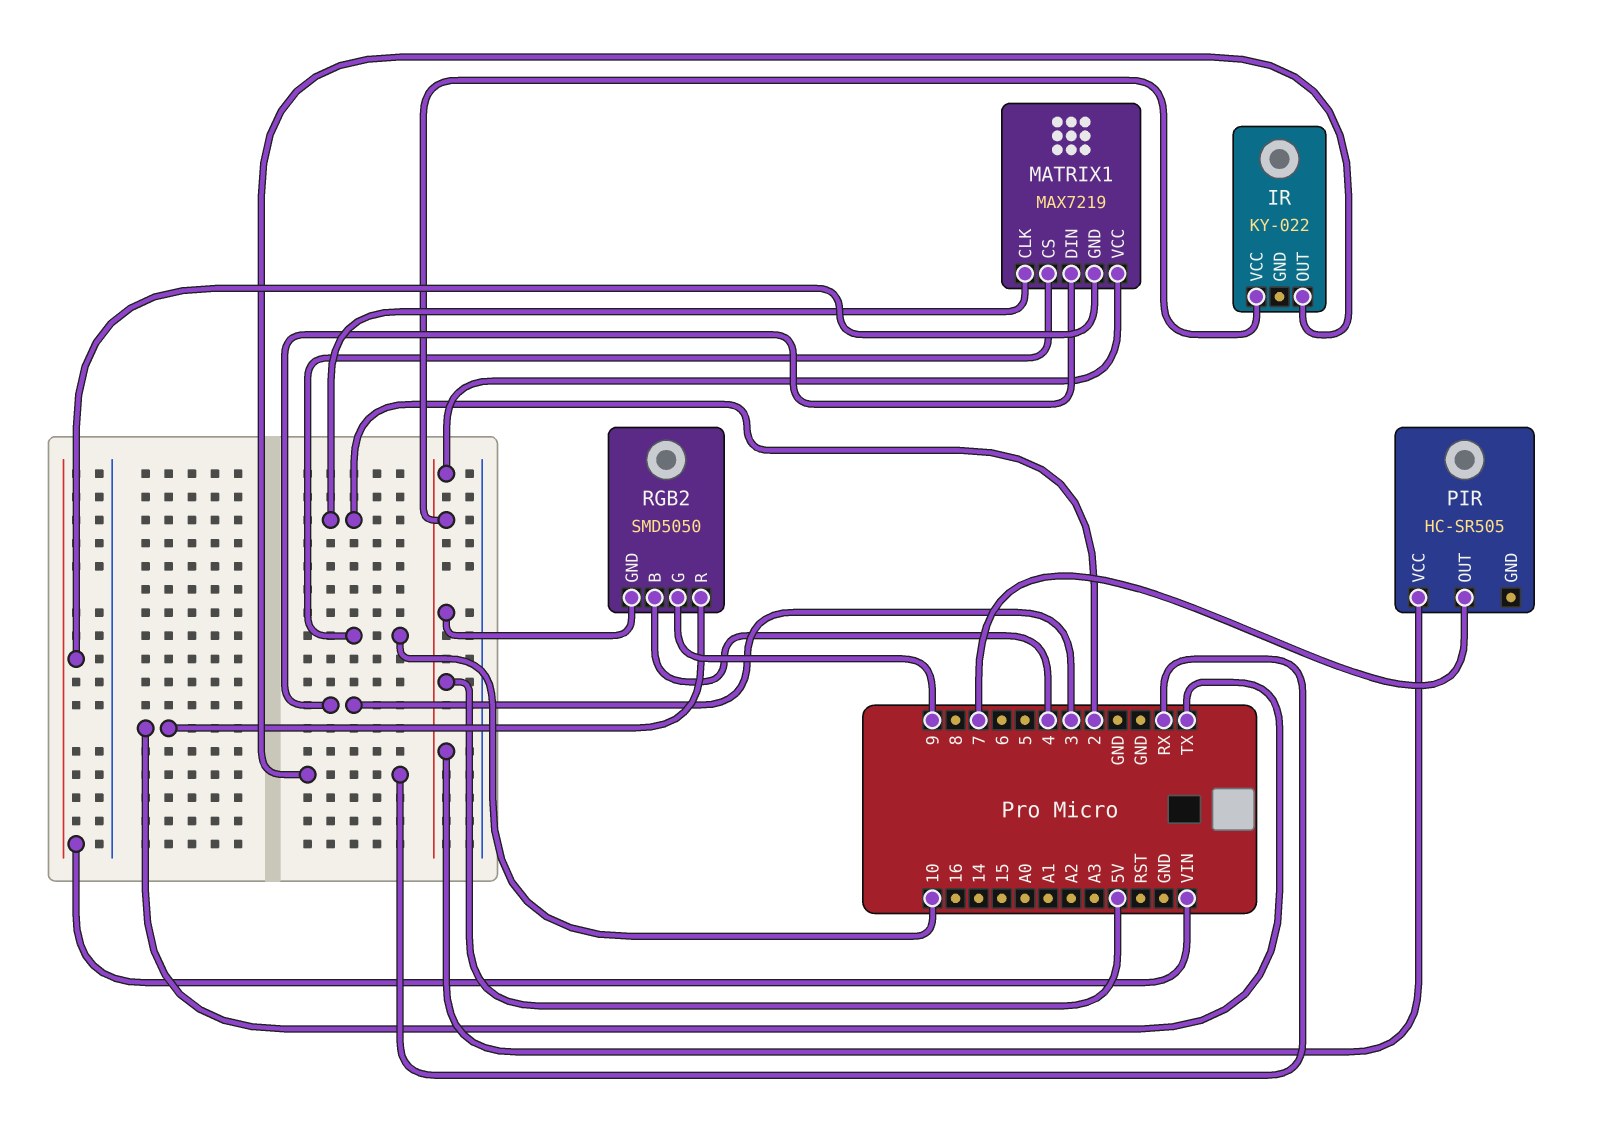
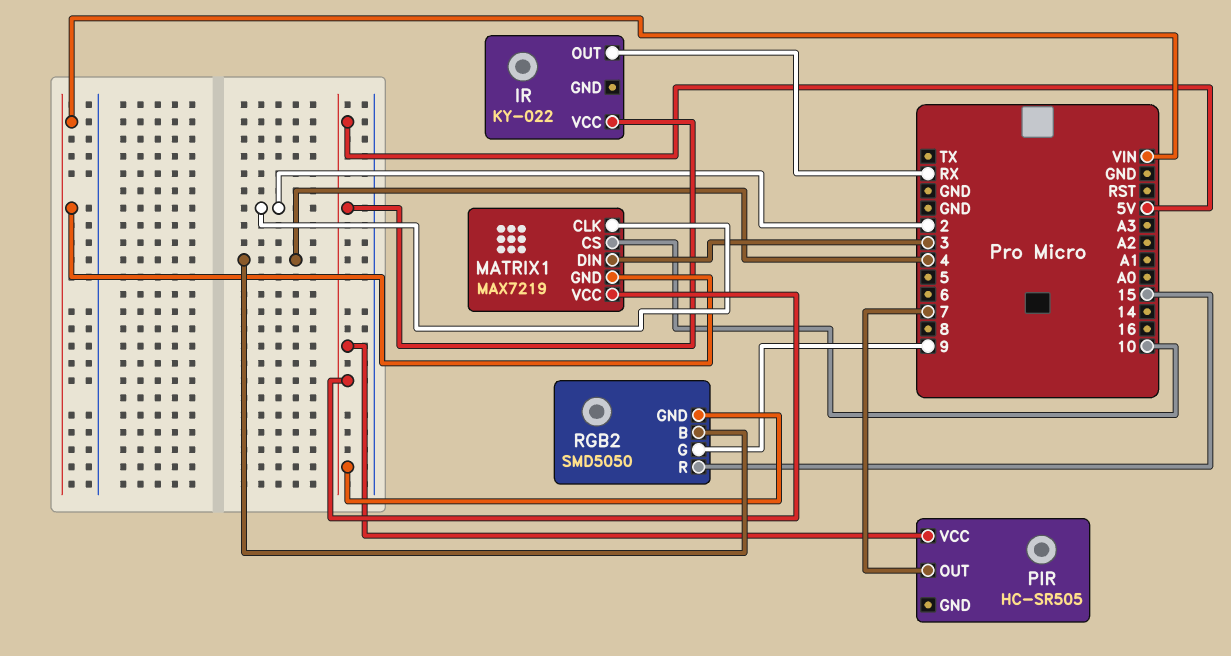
RGB2 pin R: TX -> 15

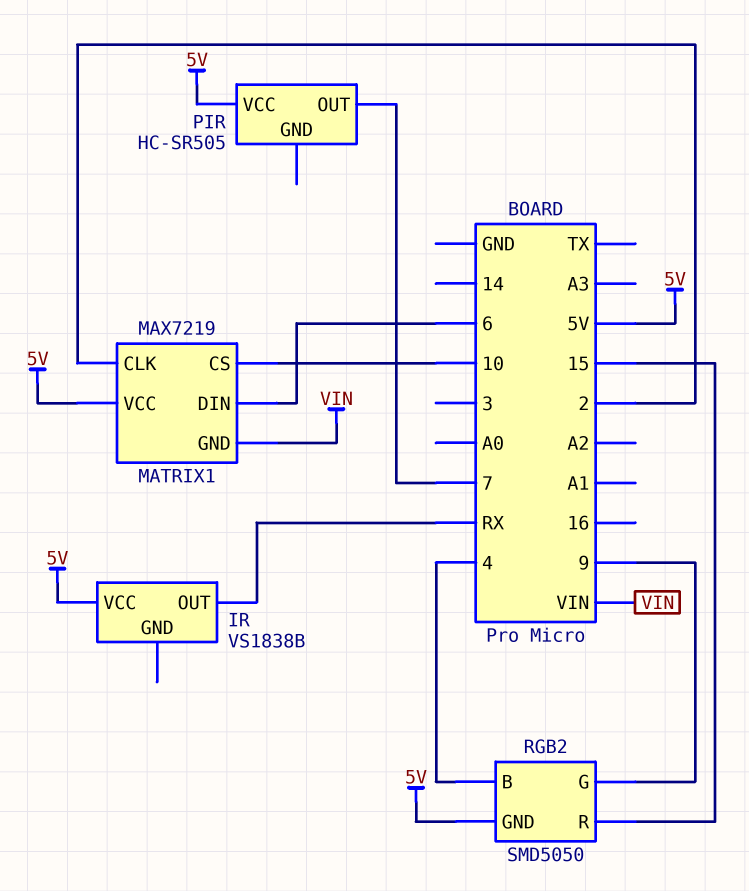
IR: KY-022 -> VS1838B
MATRIX1 pin DIN: 3 -> 6

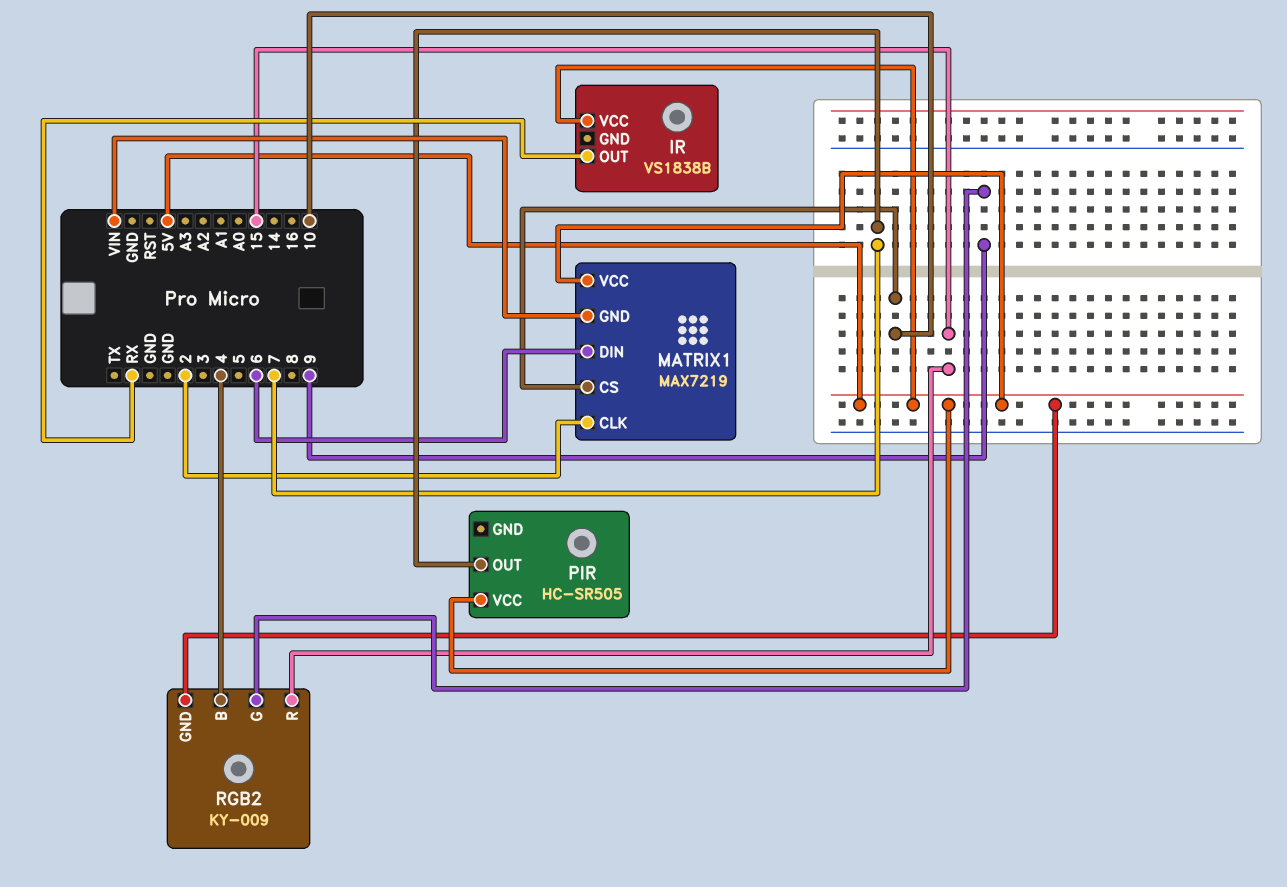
RGB2: SMD5050 -> KY-009

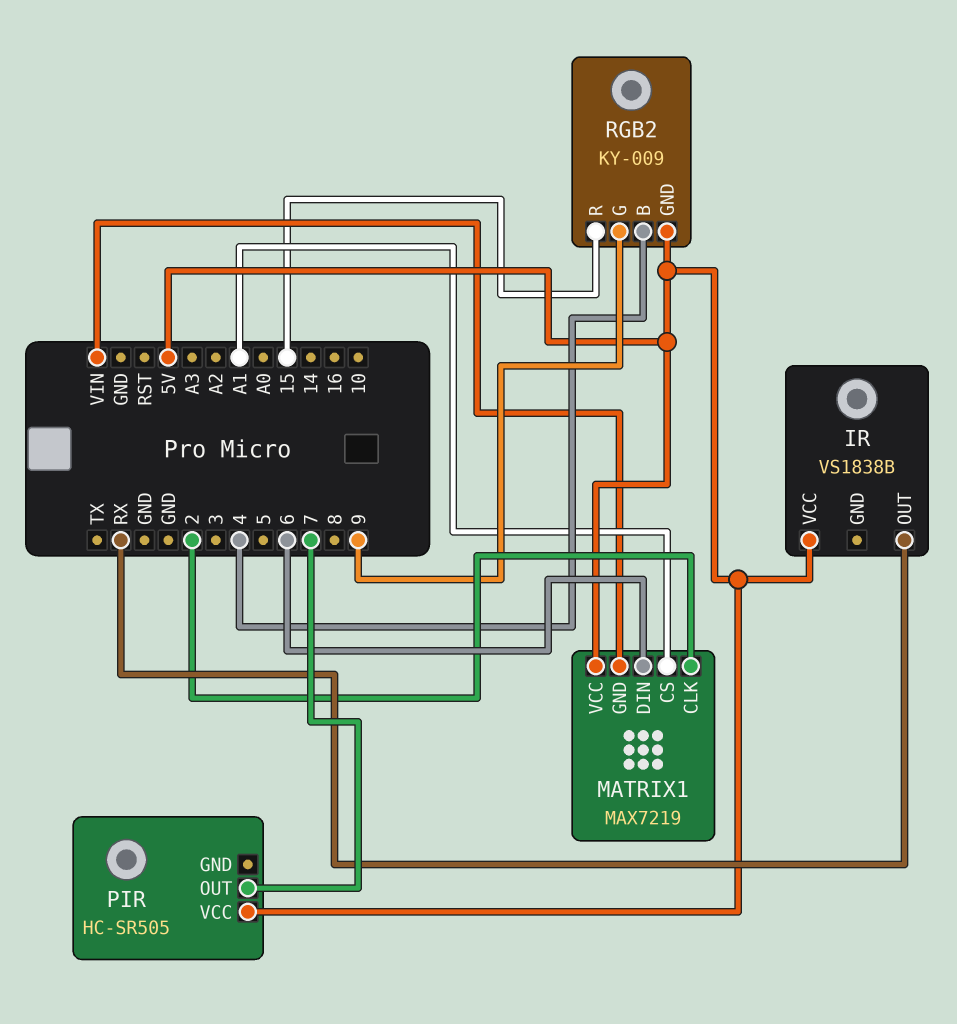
MATRIX1 pin CS: 10 -> A1

